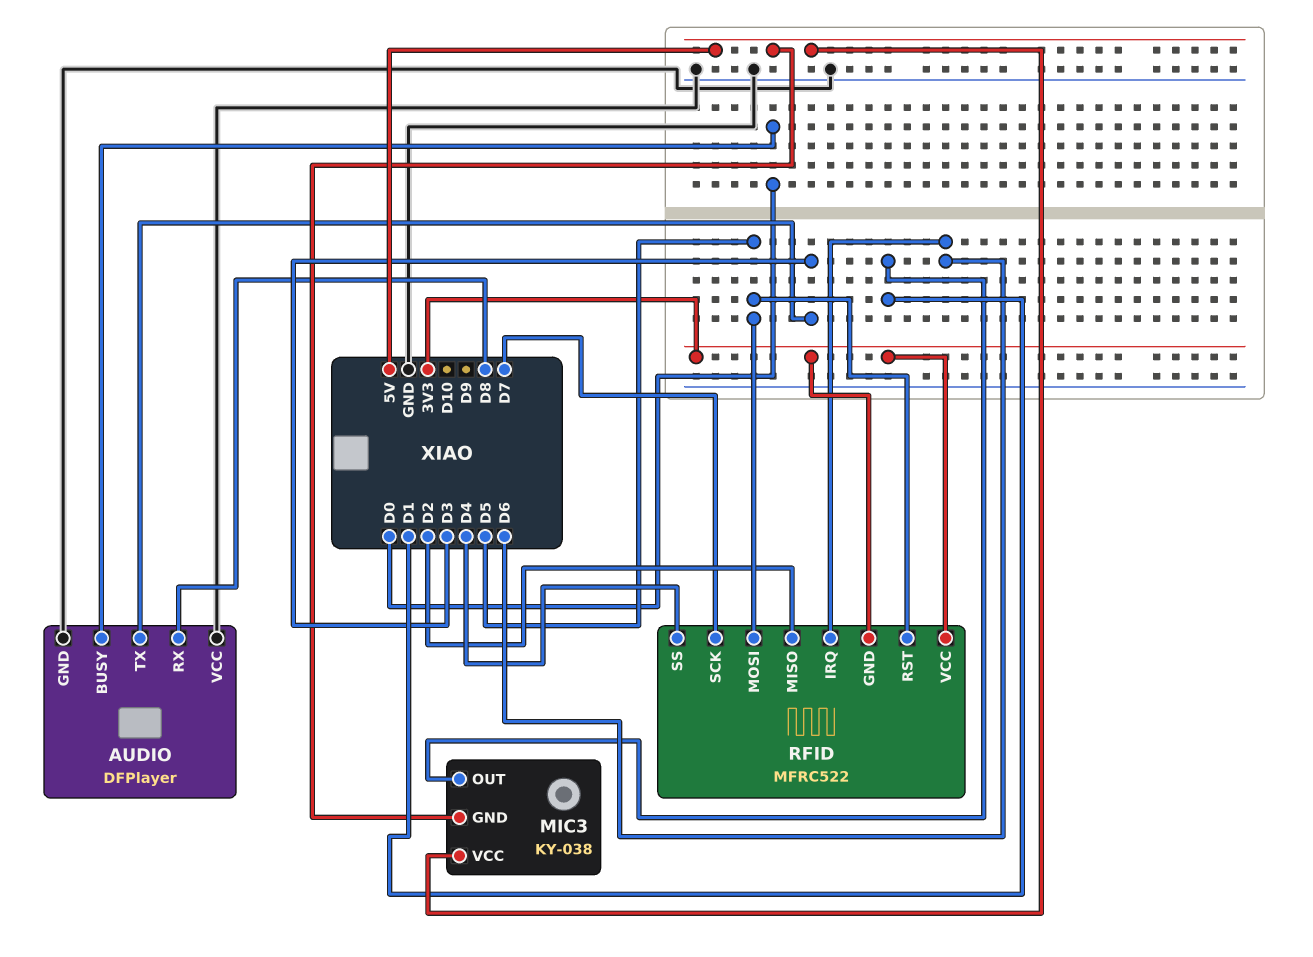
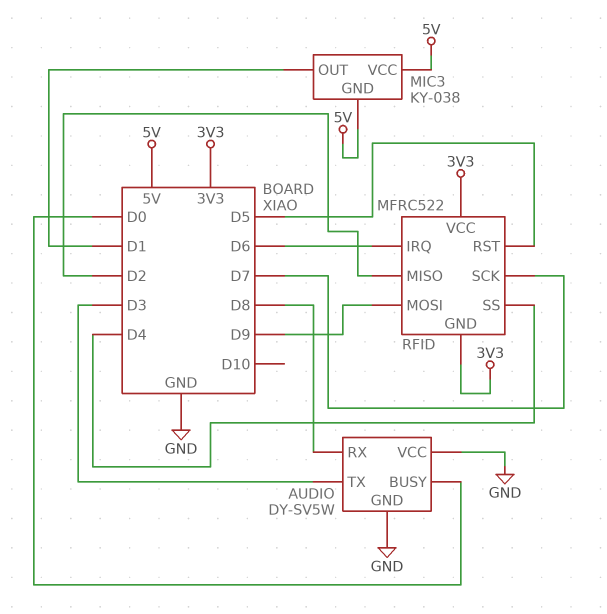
AUDIO: DFPlayer -> DY-SV5W
RFID pin MOSI: D5 -> D9

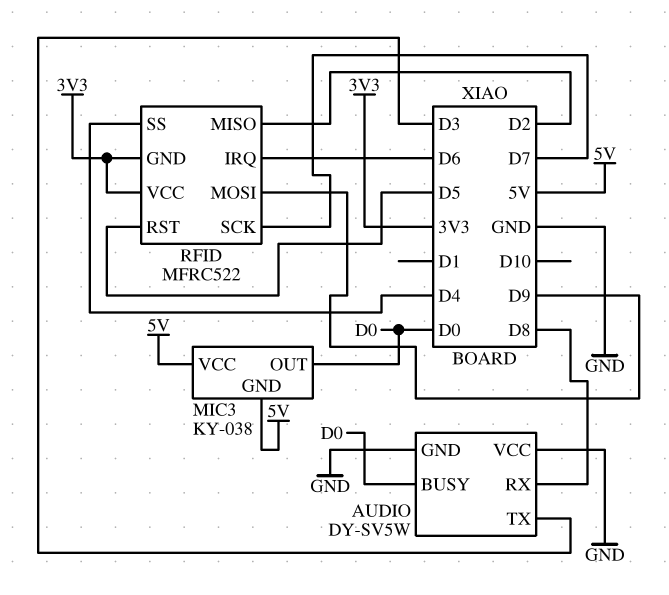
MIC3 pin OUT: D1 -> D0

